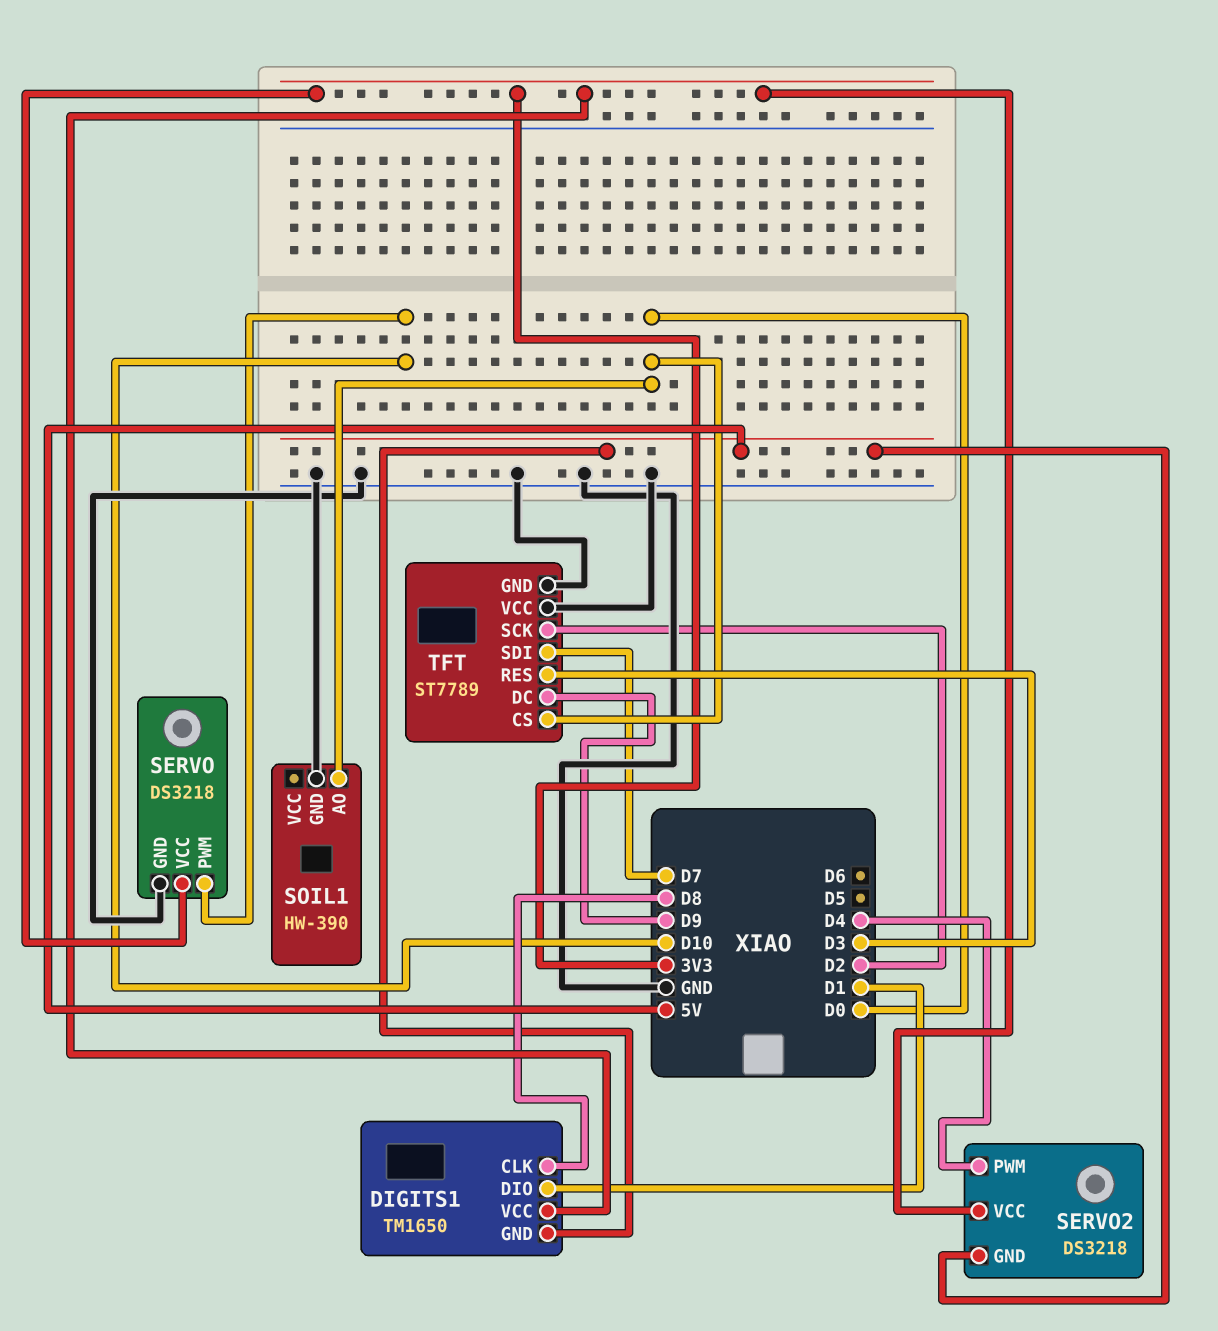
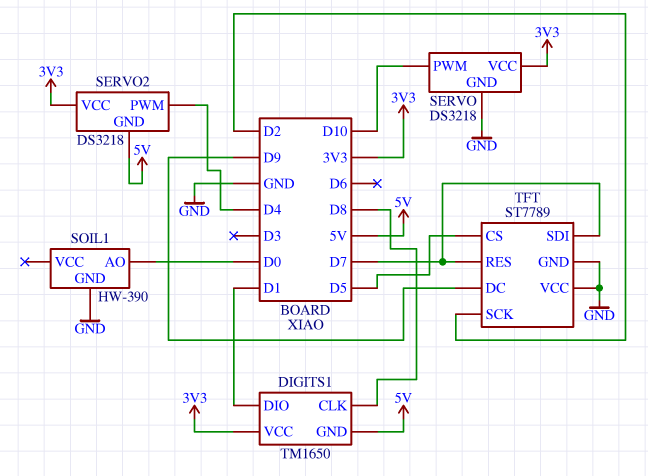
TFT pin CS: D0 -> D5
TFT pin RES: D3 -> D7

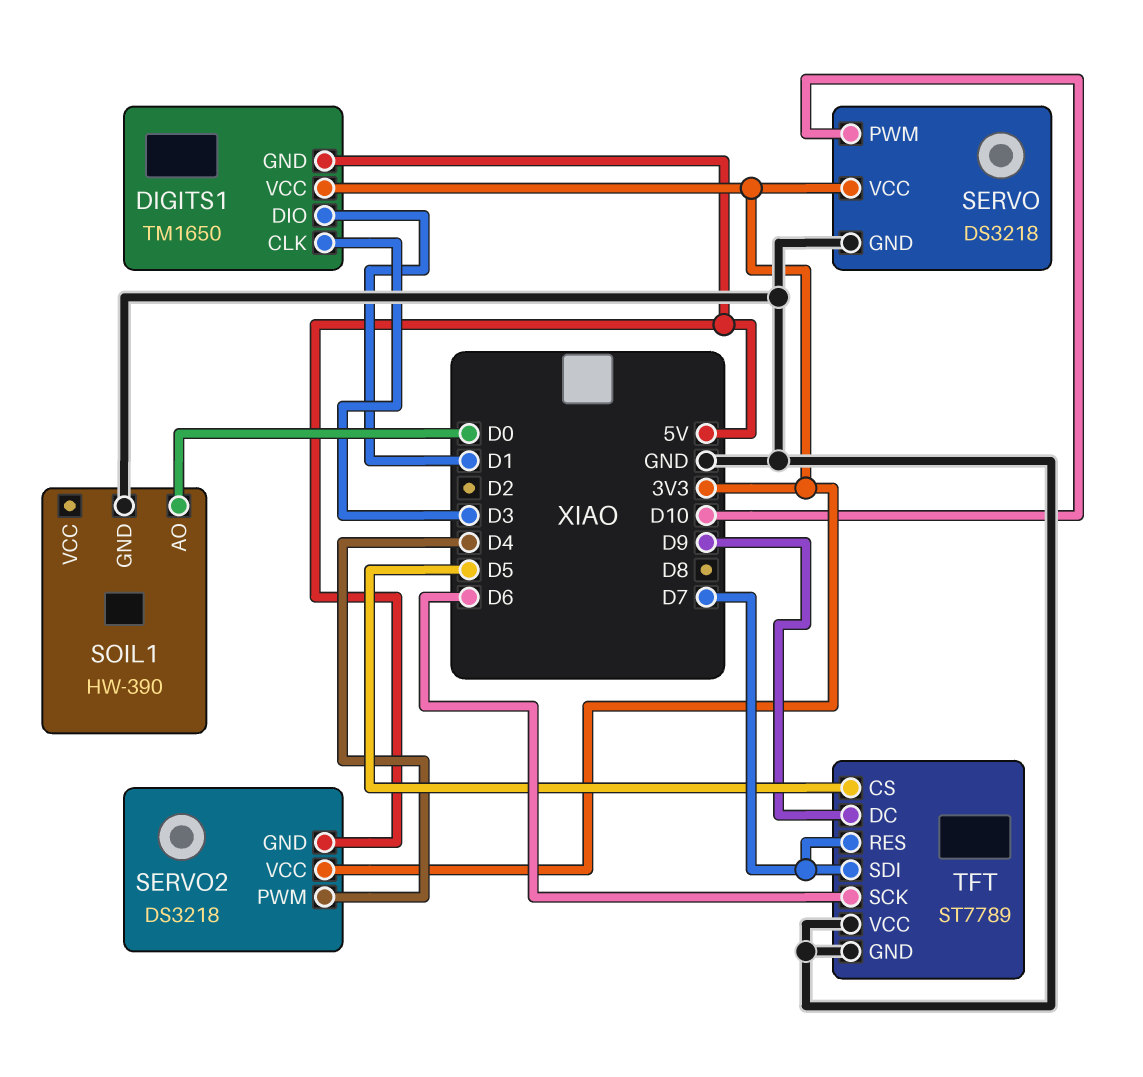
DIGITS1 pin CLK: D8 -> D3
TFT pin SCK: D2 -> D6

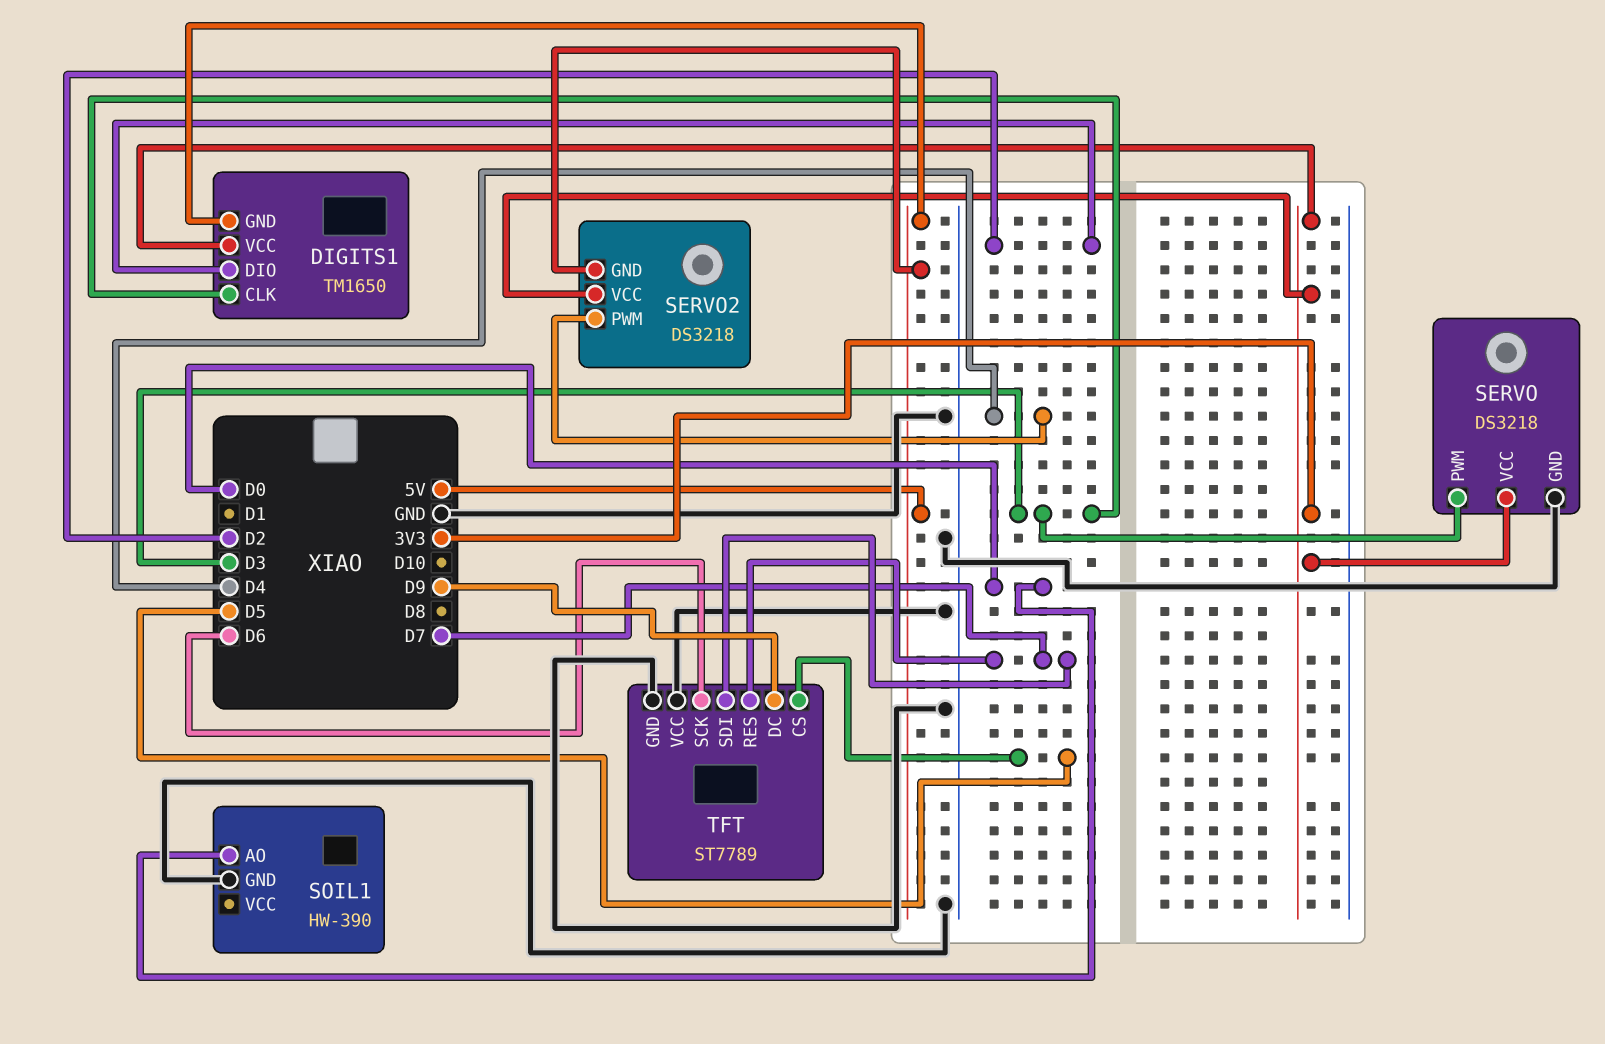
DIGITS1 pin DIO: D1 -> D2
SERVO pin PWM: D10 -> D3

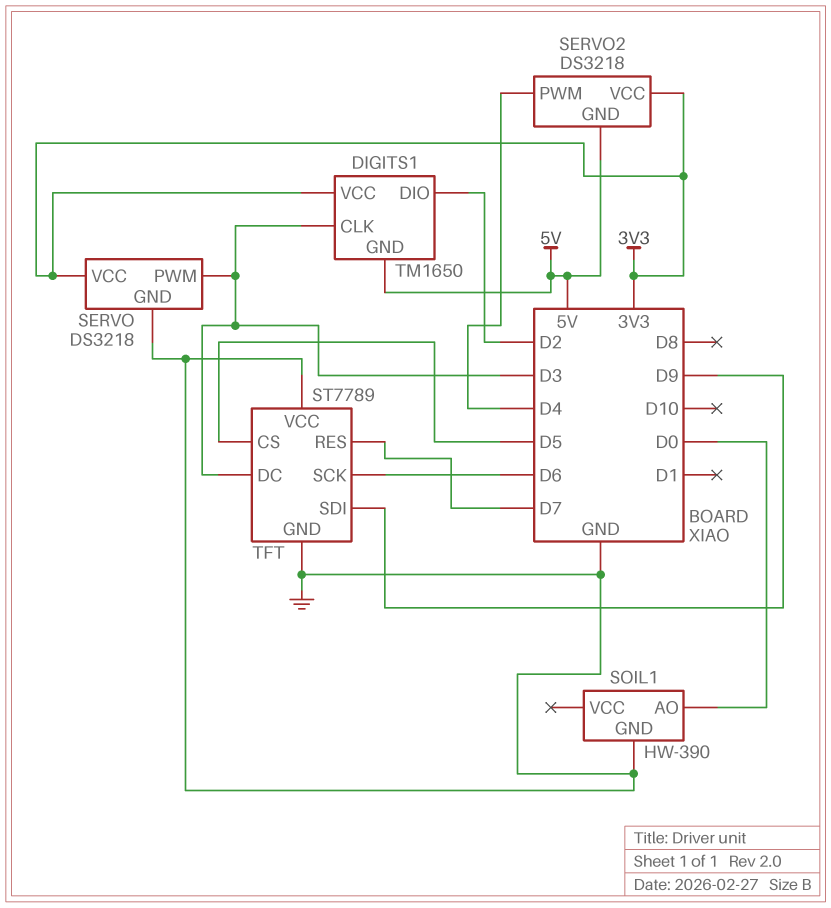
TFT pin DC: D9 -> D3
TFT pin SDI: D7 -> D9

